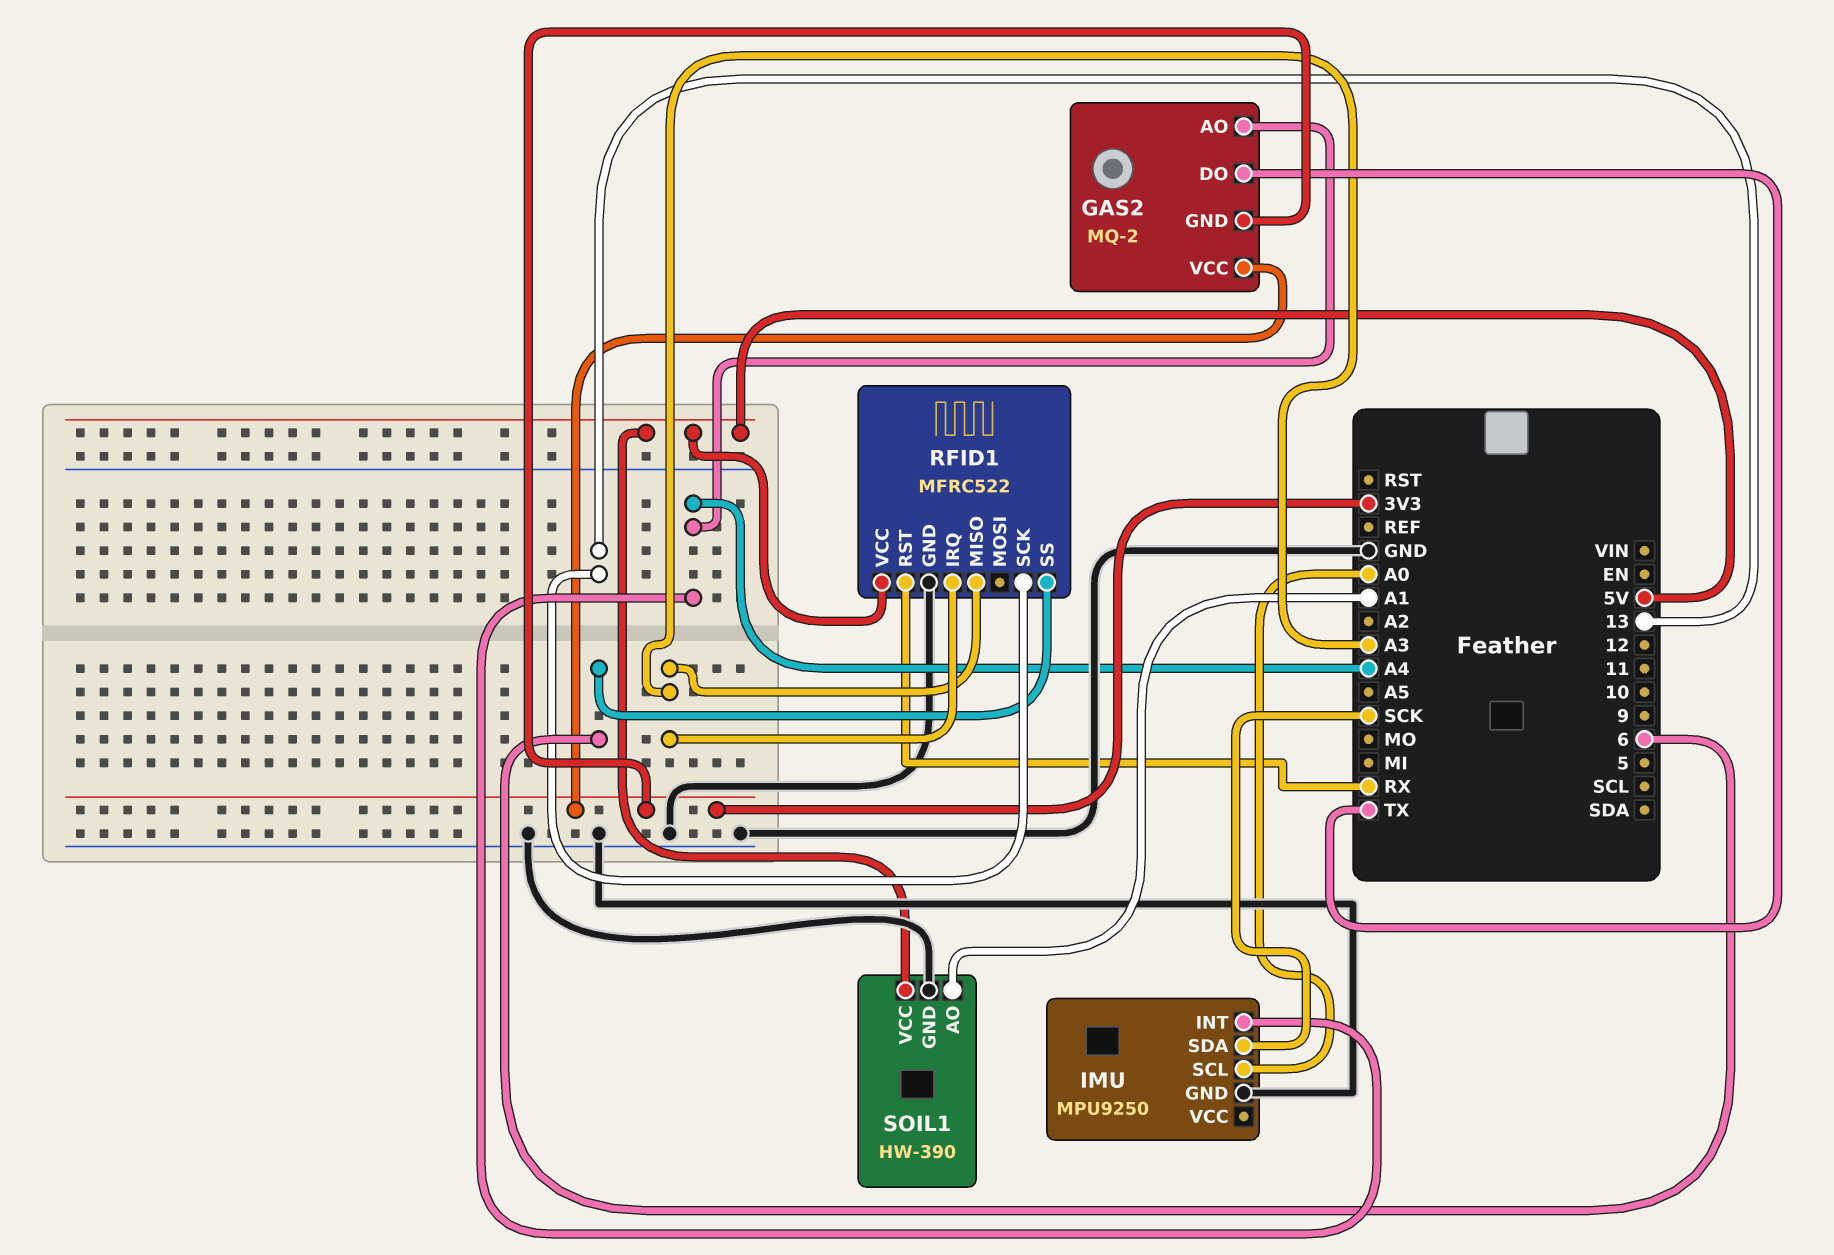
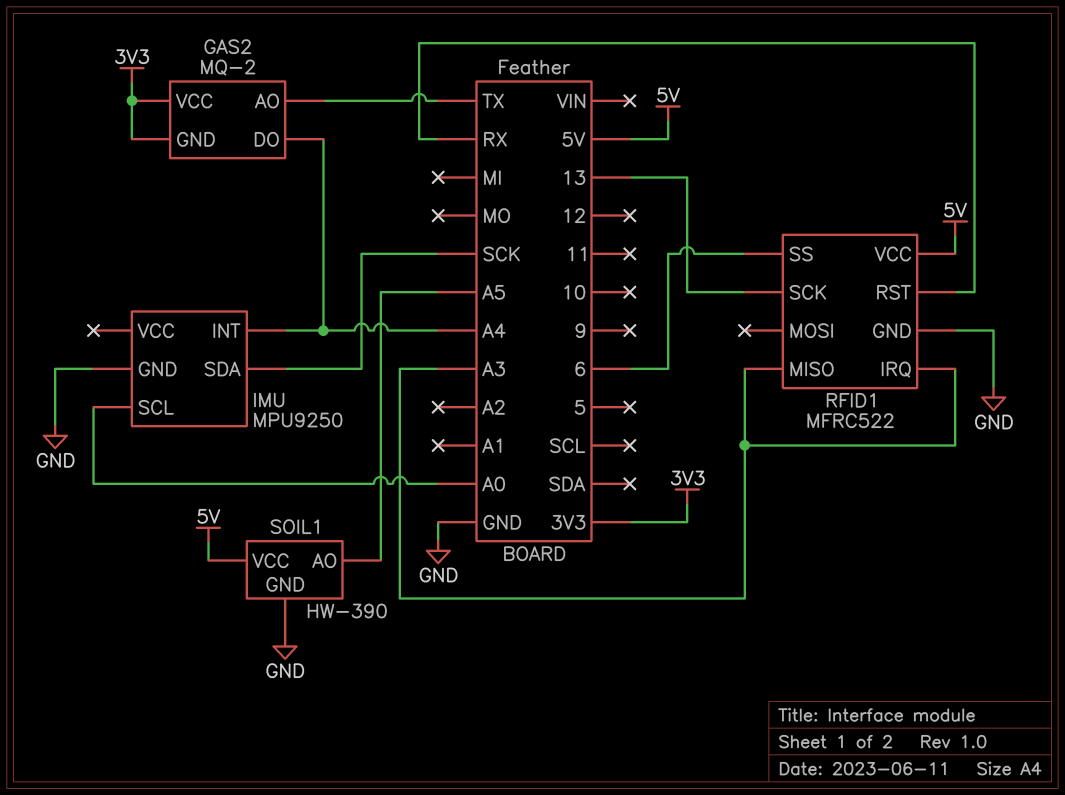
GAS2 pin AO: A4 -> TX
GAS2 pin DO: TX -> A4
SOIL1 pin AO: A1 -> A5

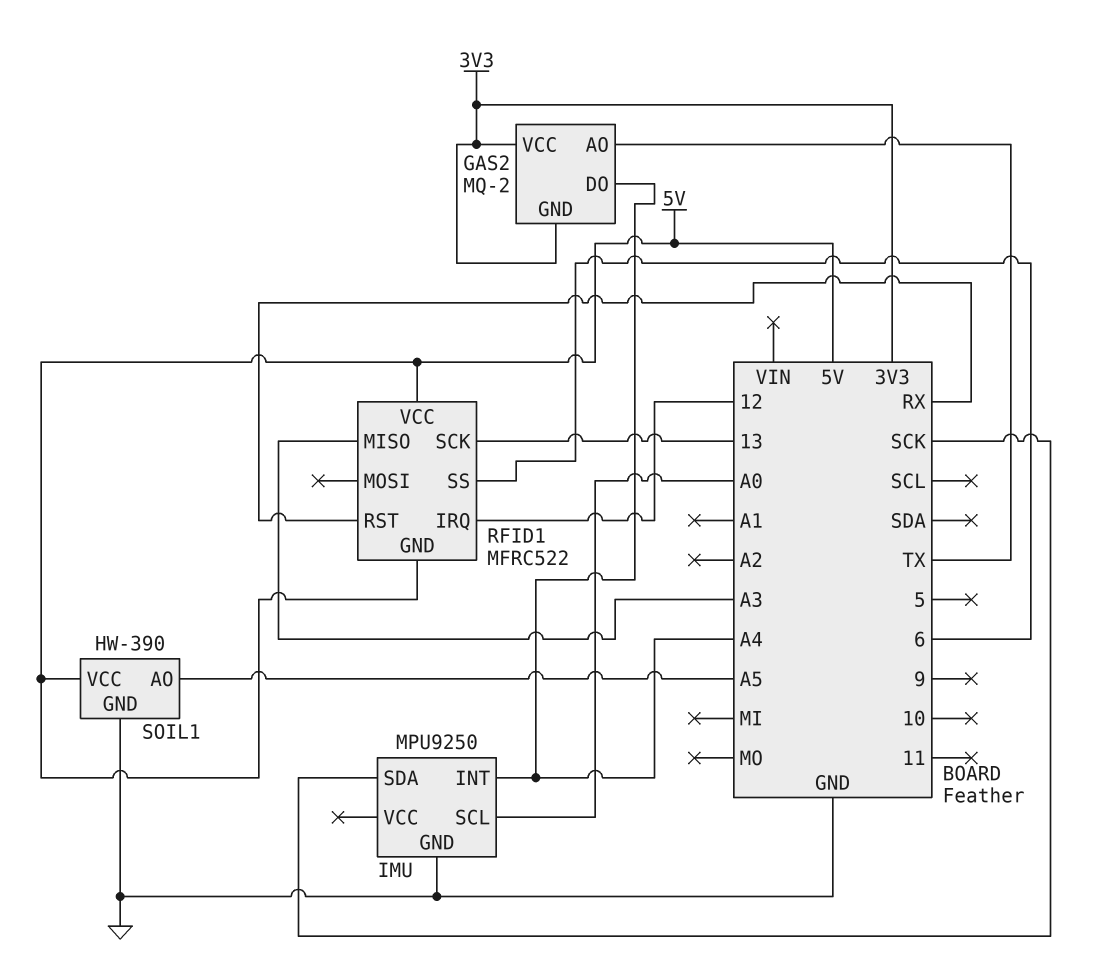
RFID1 pin GND: GND -> 5V
RFID1 pin IRQ: A3 -> 12

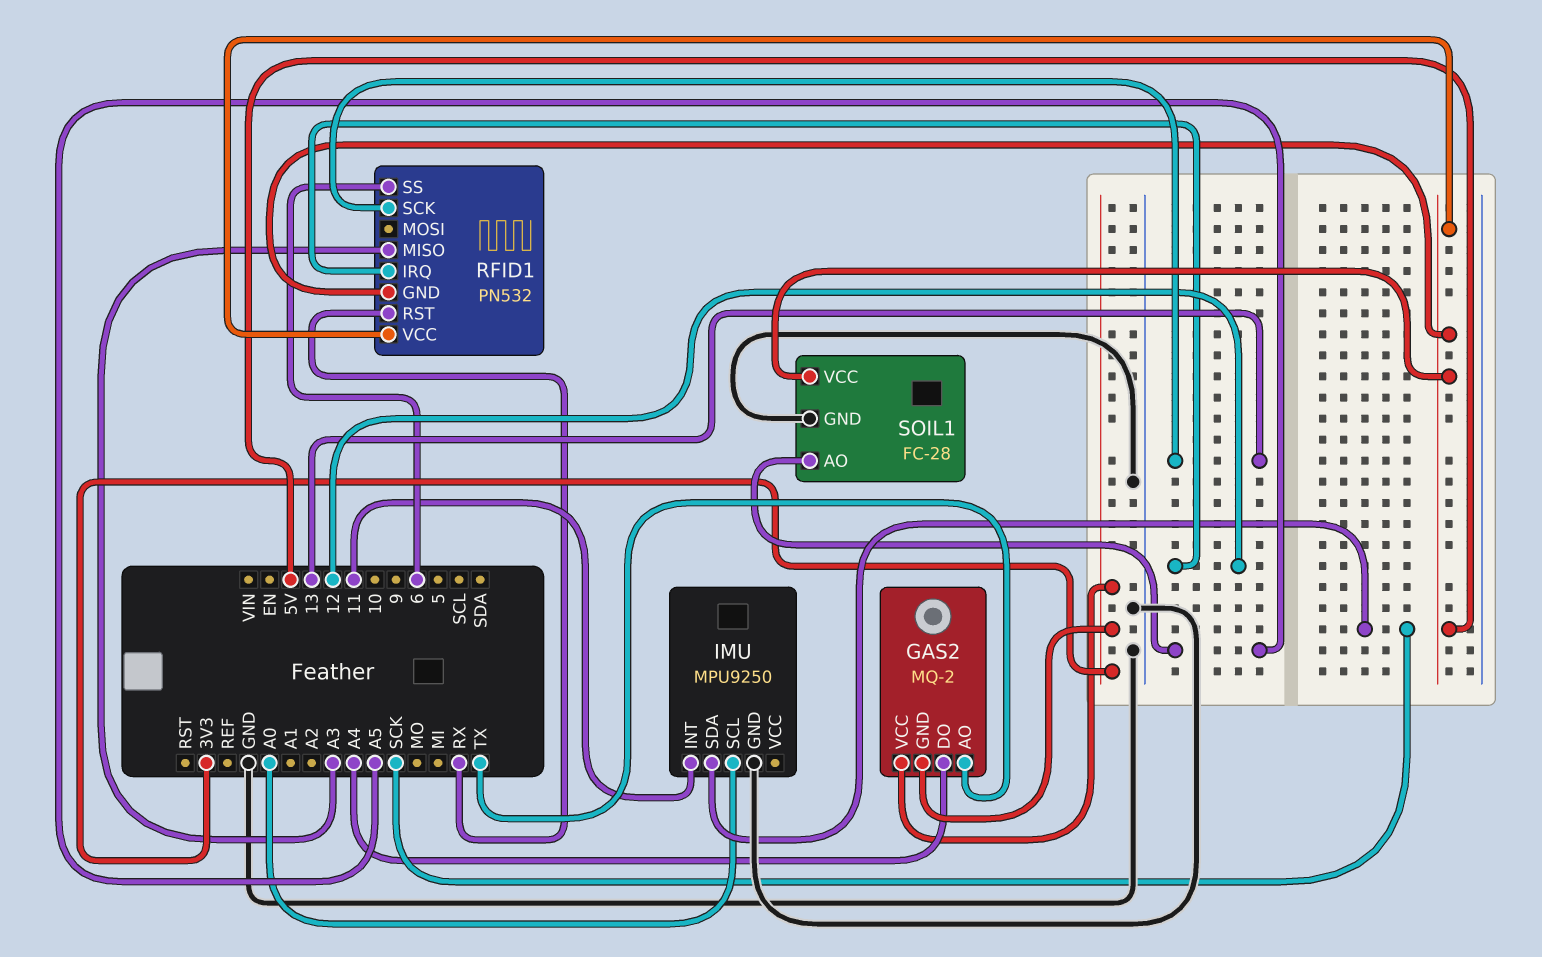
IMU pin INT: A4 -> 11
RFID1: MFRC522 -> PN532
SOIL1: HW-390 -> FC-28

